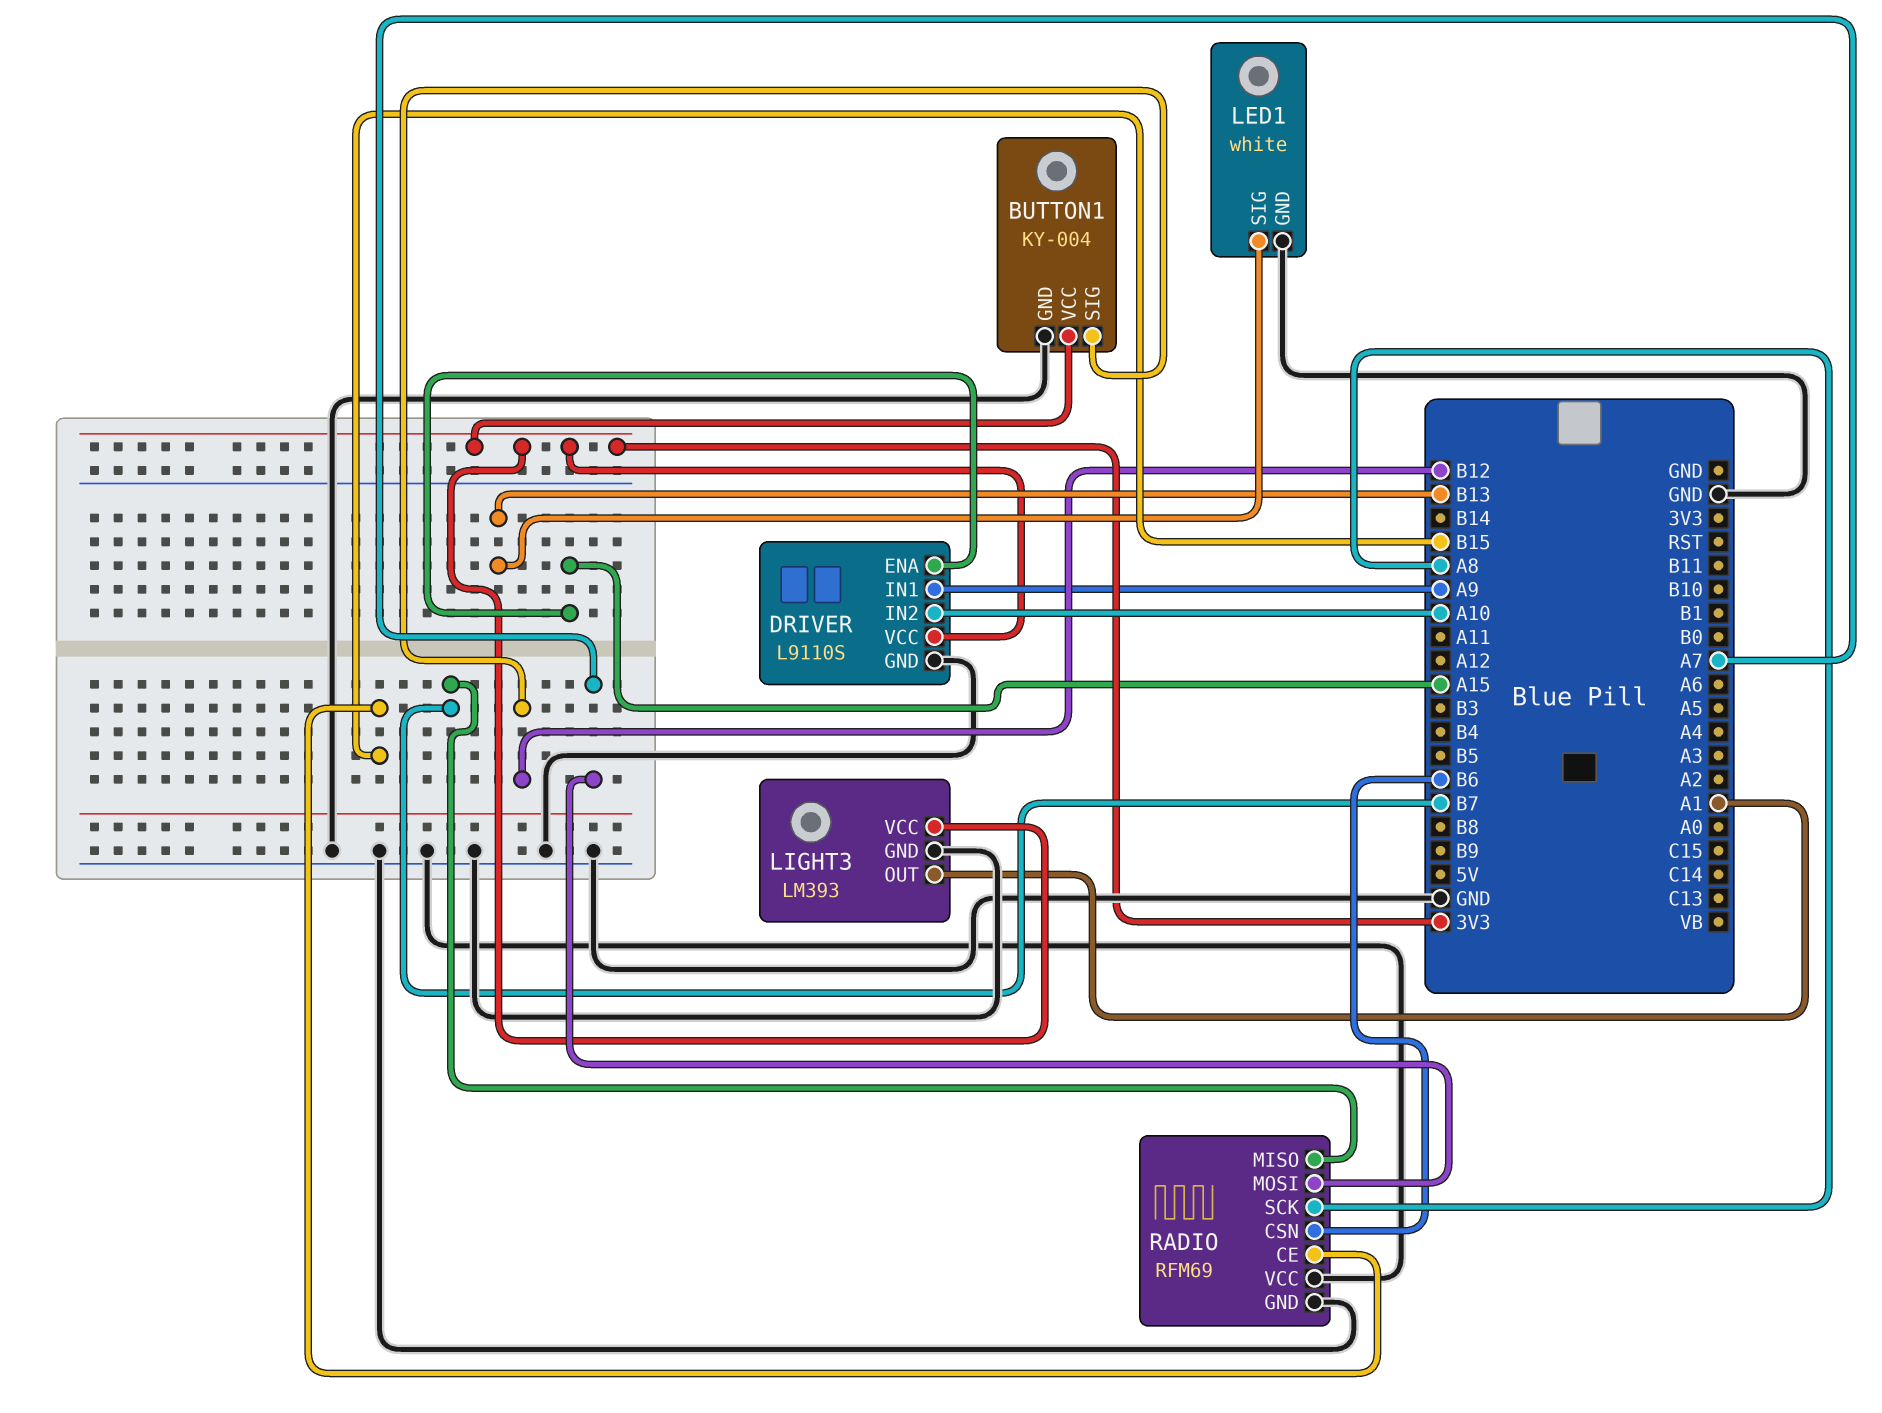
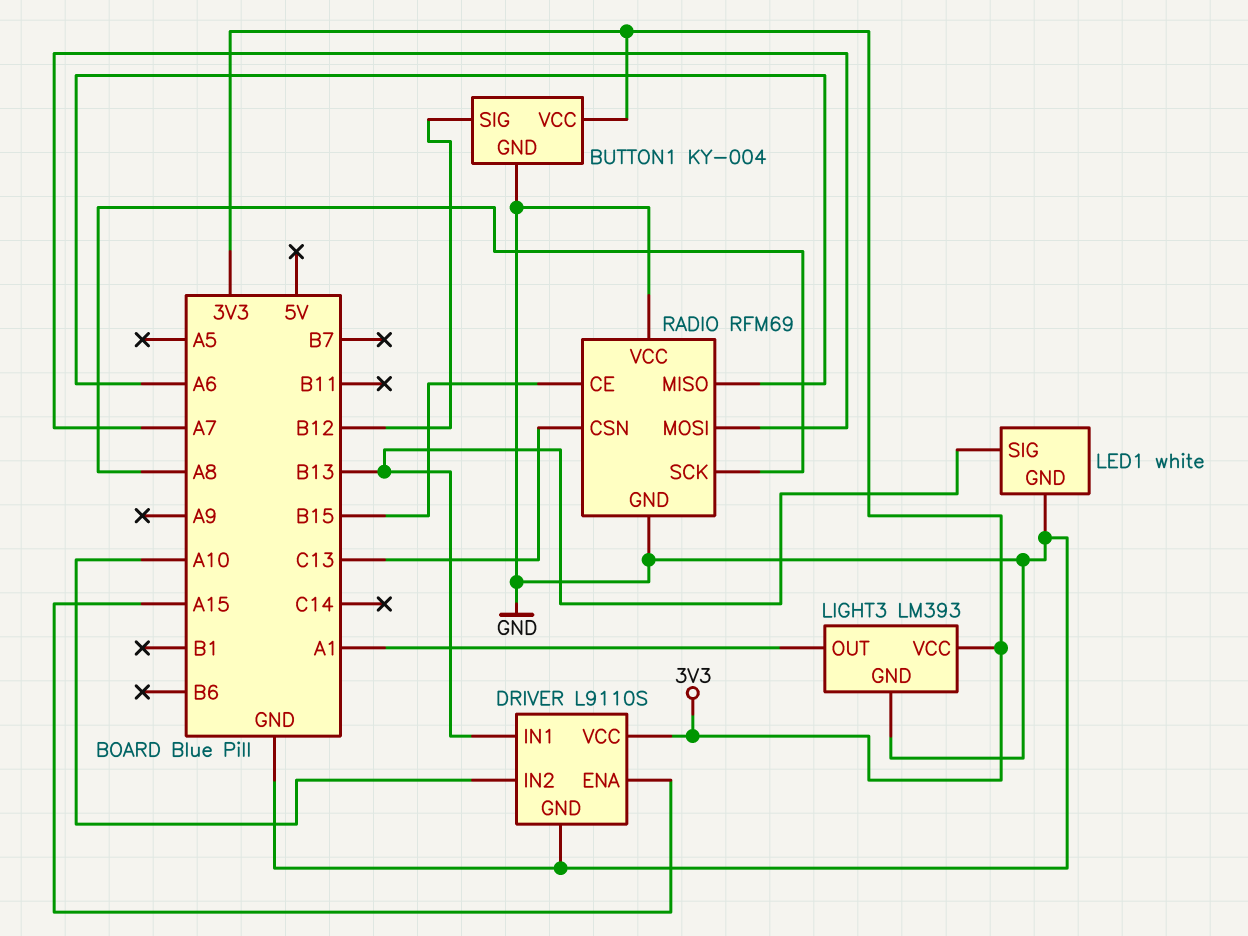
DRIVER pin IN1: A9 -> B13
RADIO pin CSN: B6 -> C13
RADIO pin MISO: B7 -> A6

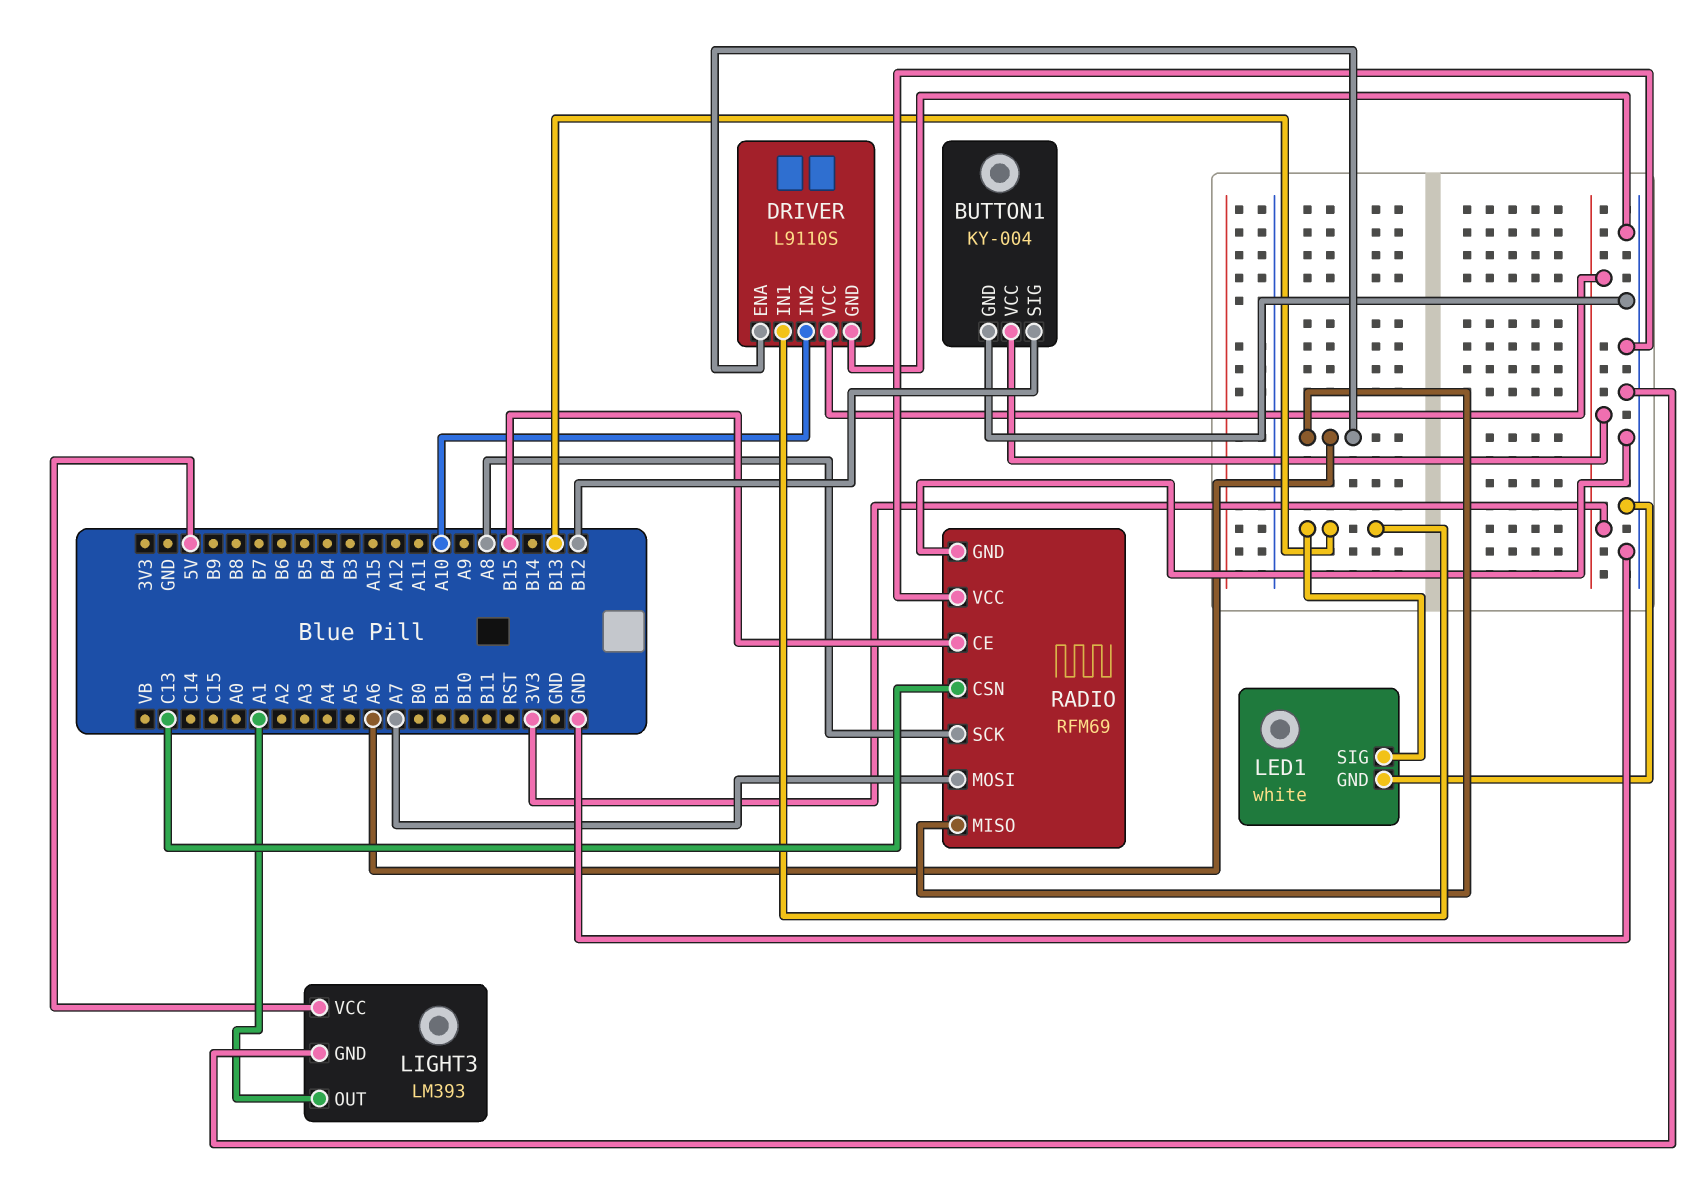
DRIVER pin ENA: A15 -> A6
LIGHT3 pin VCC: 3V3 -> 5V

